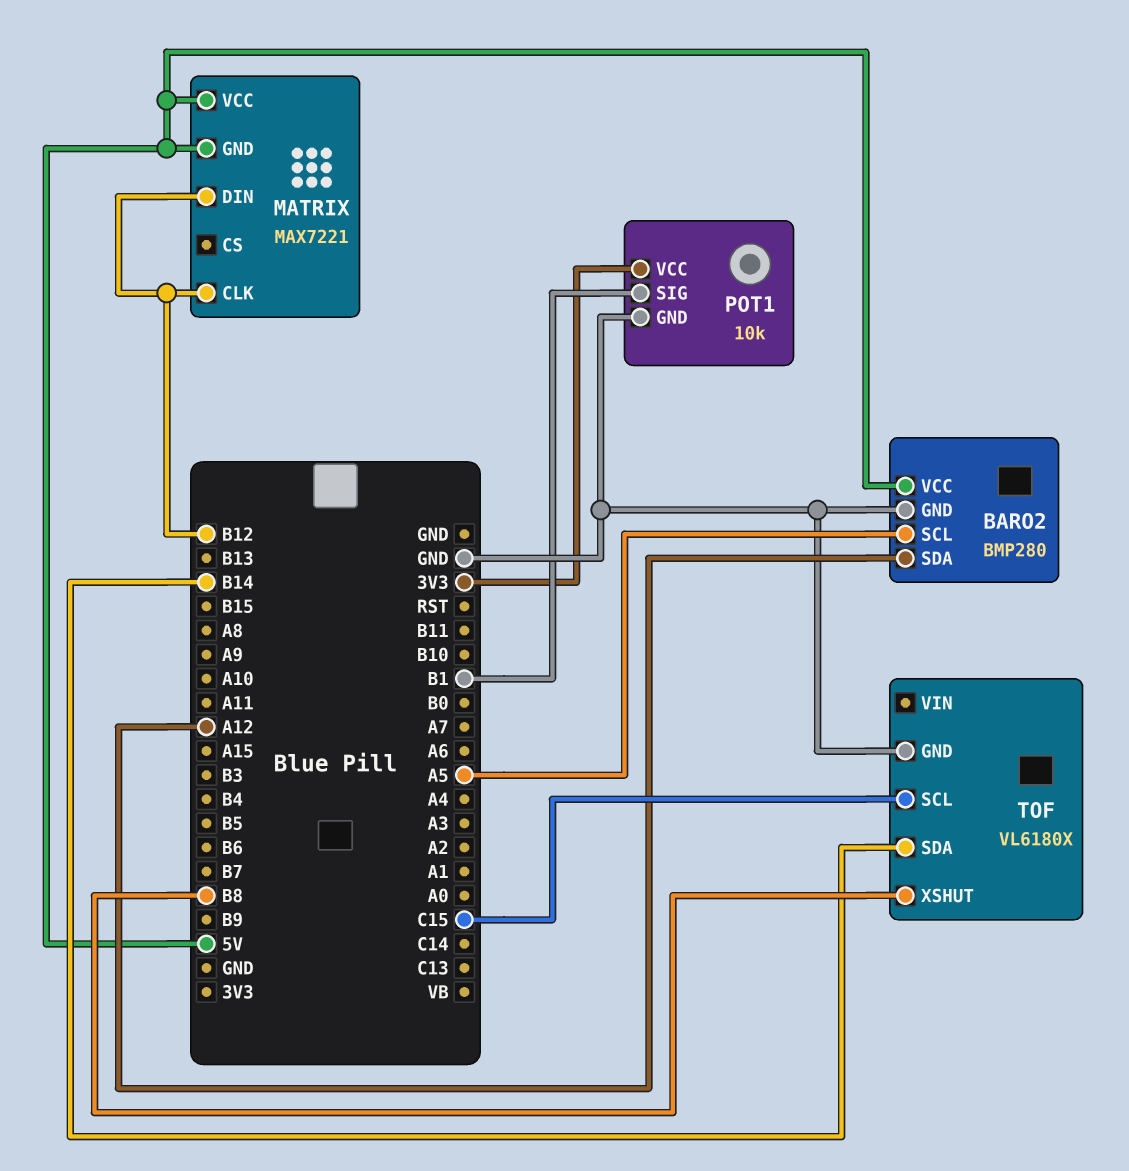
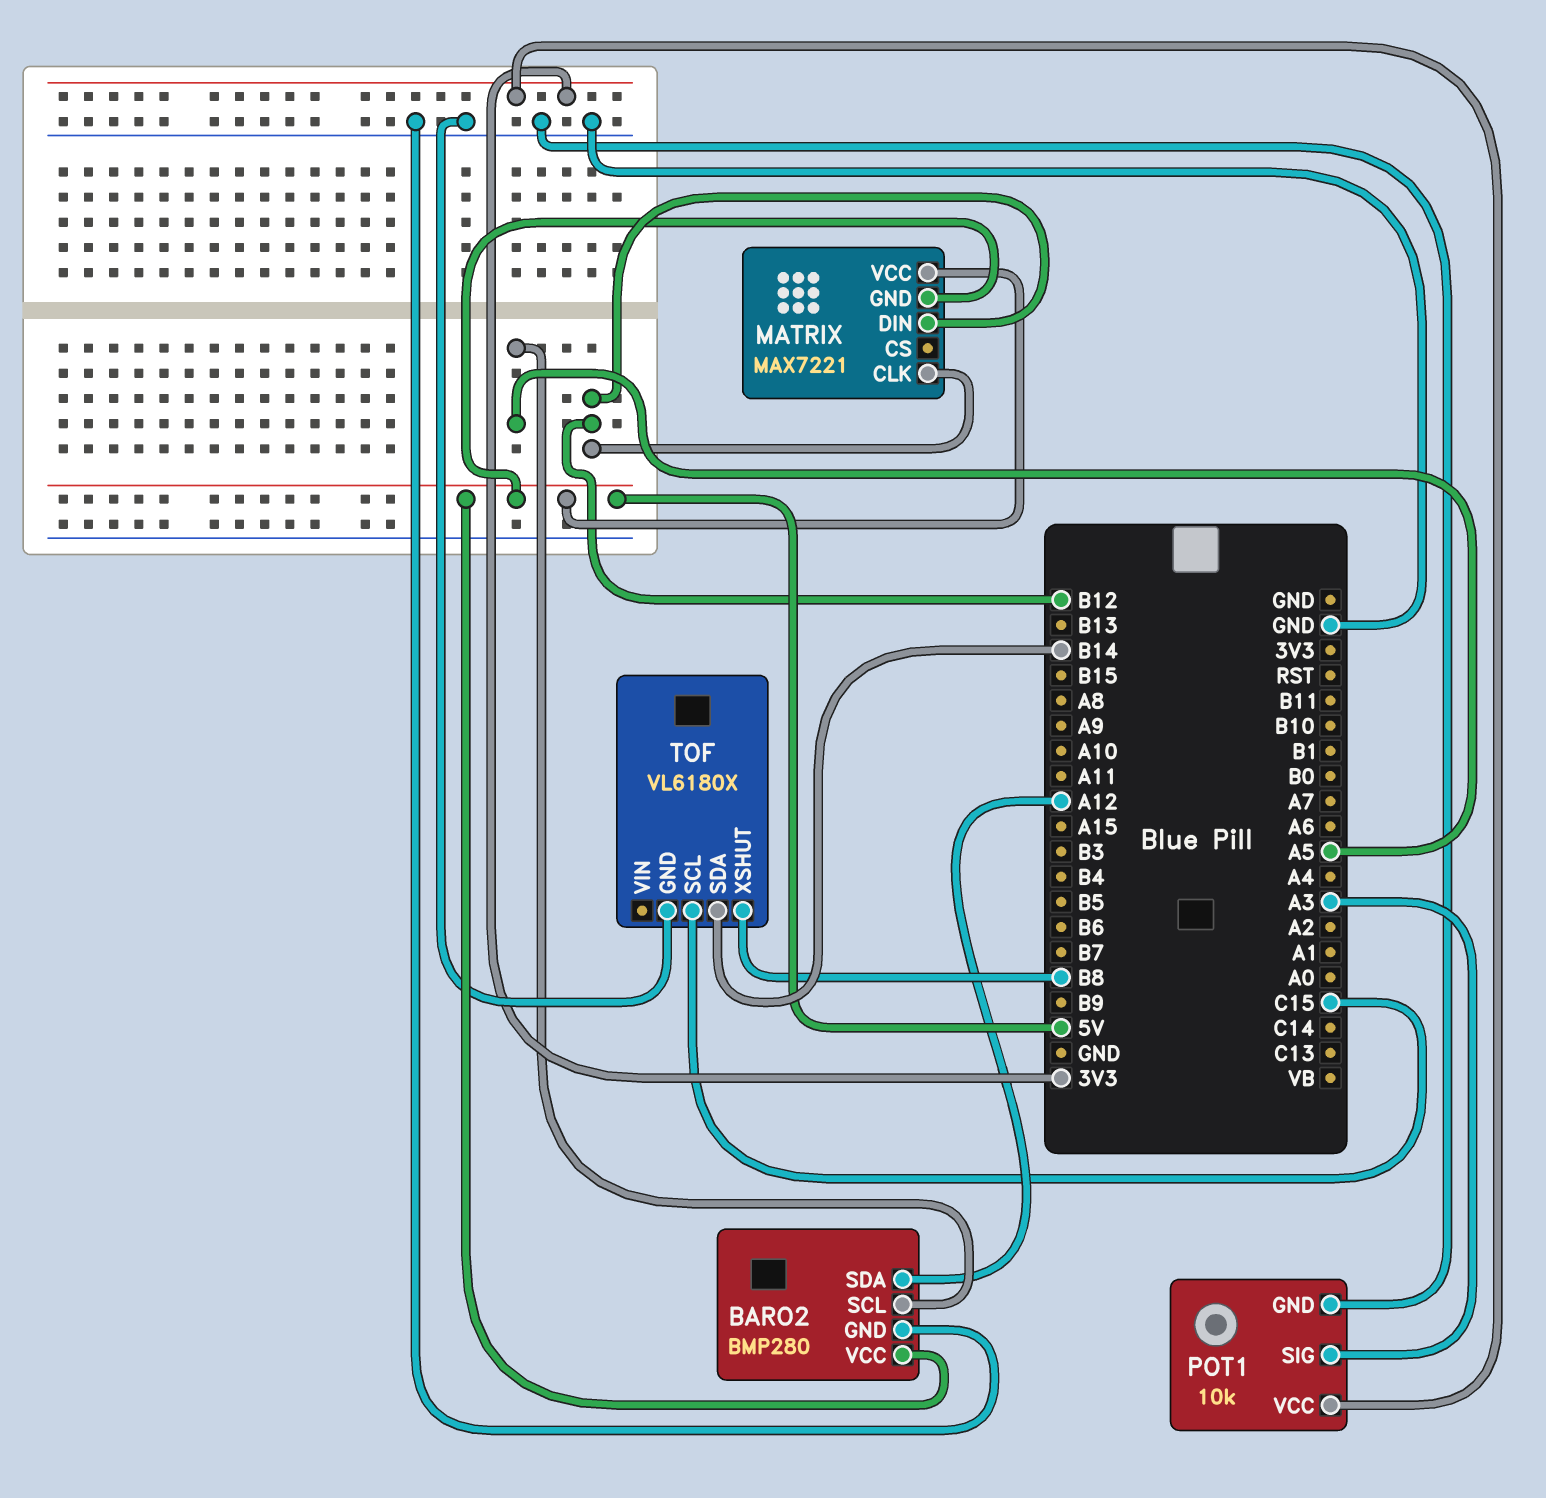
POT1 pin SIG: B1 -> A3

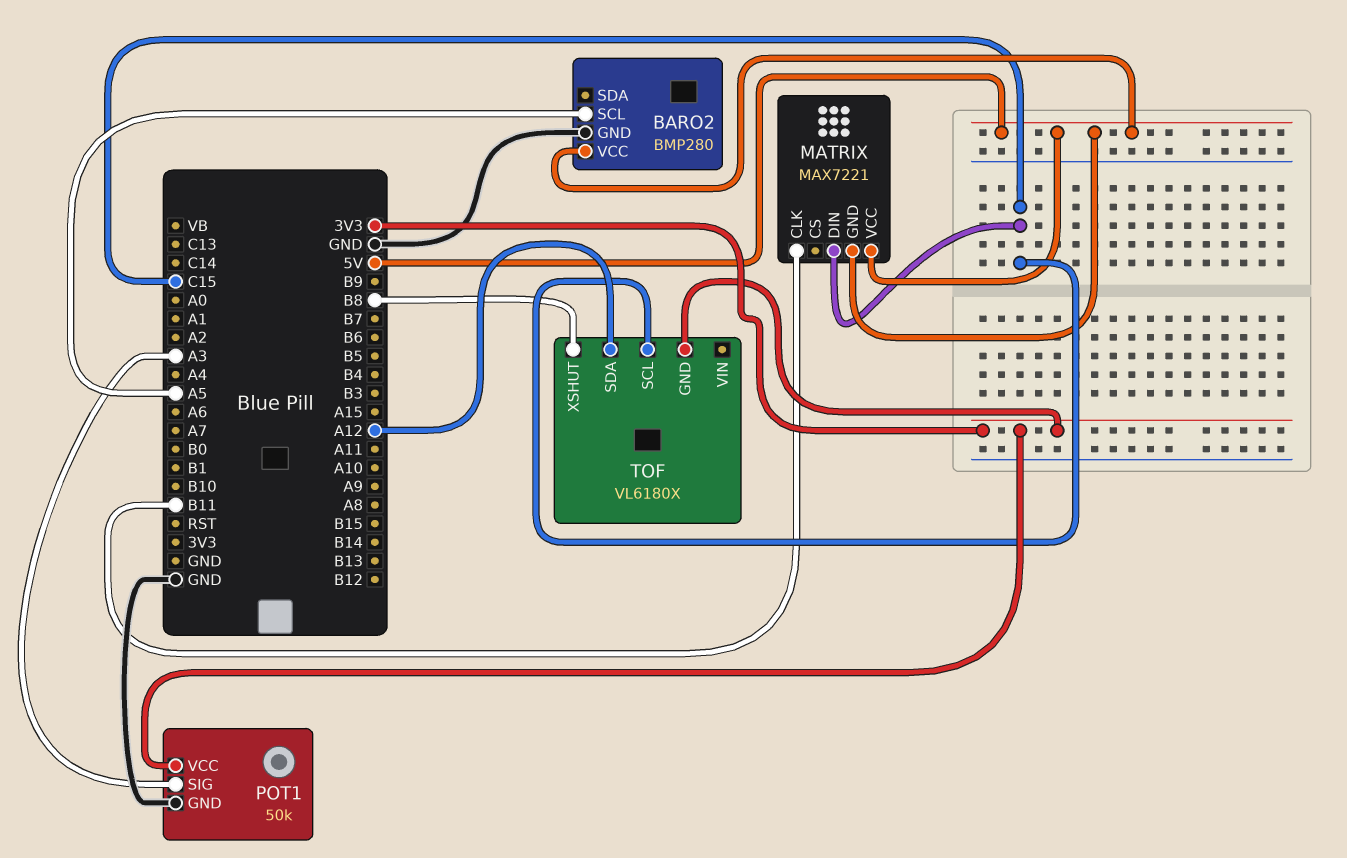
BARO2 pin SDA: A12 -> none
MATRIX pin CLK: B12 -> B11
MATRIX pin DIN: B12 -> C15
POT1: 10k -> 50k
TOF pin GND: GND -> 3V3
TOF pin SDA: B14 -> A12

